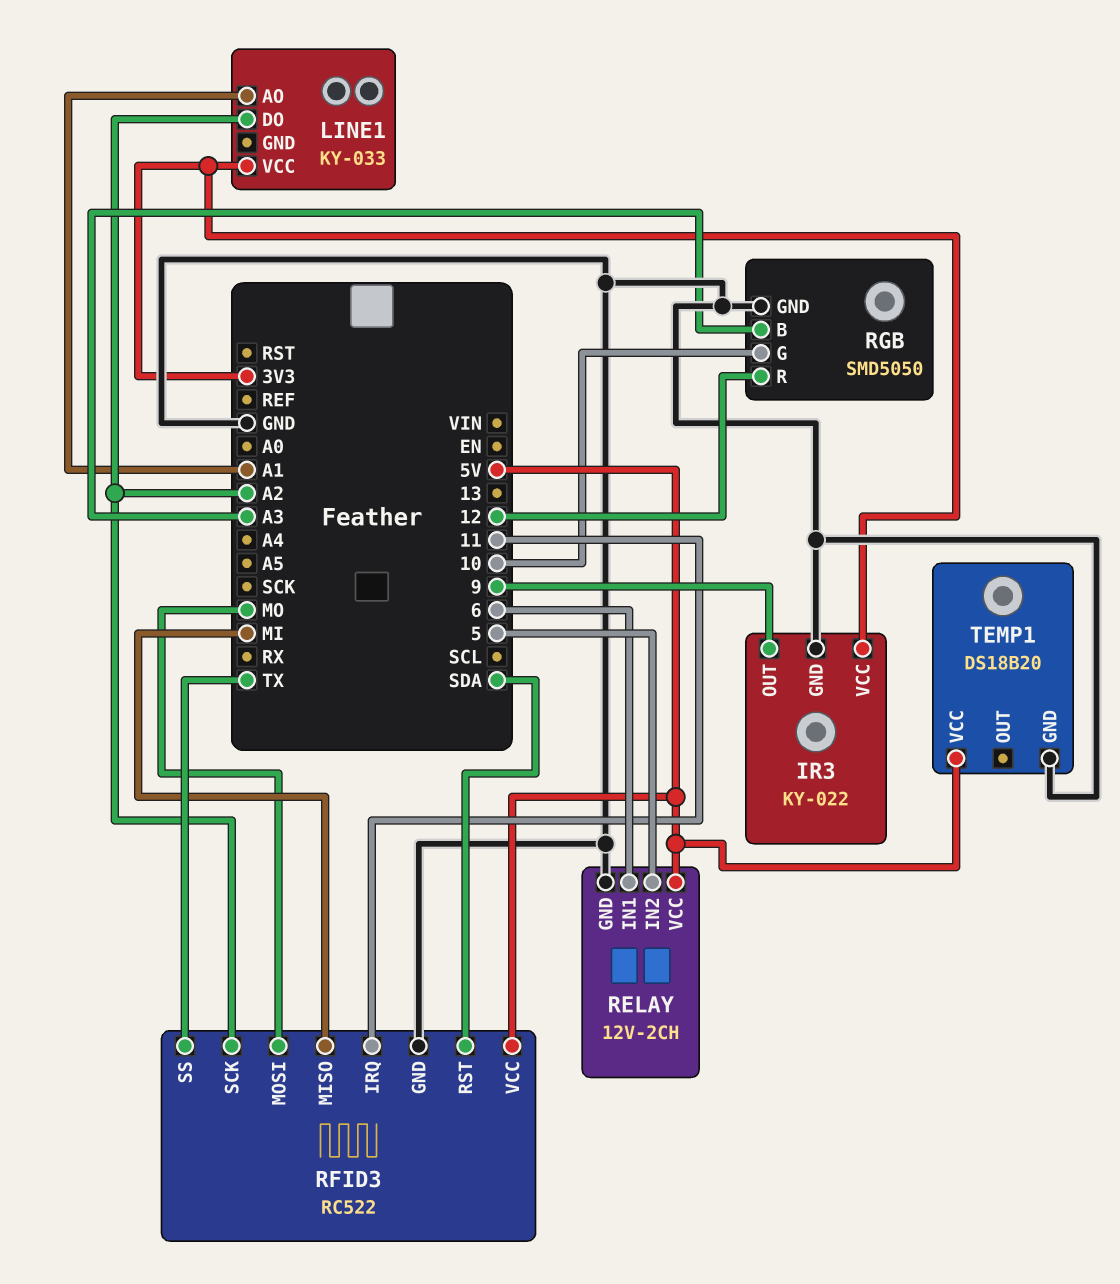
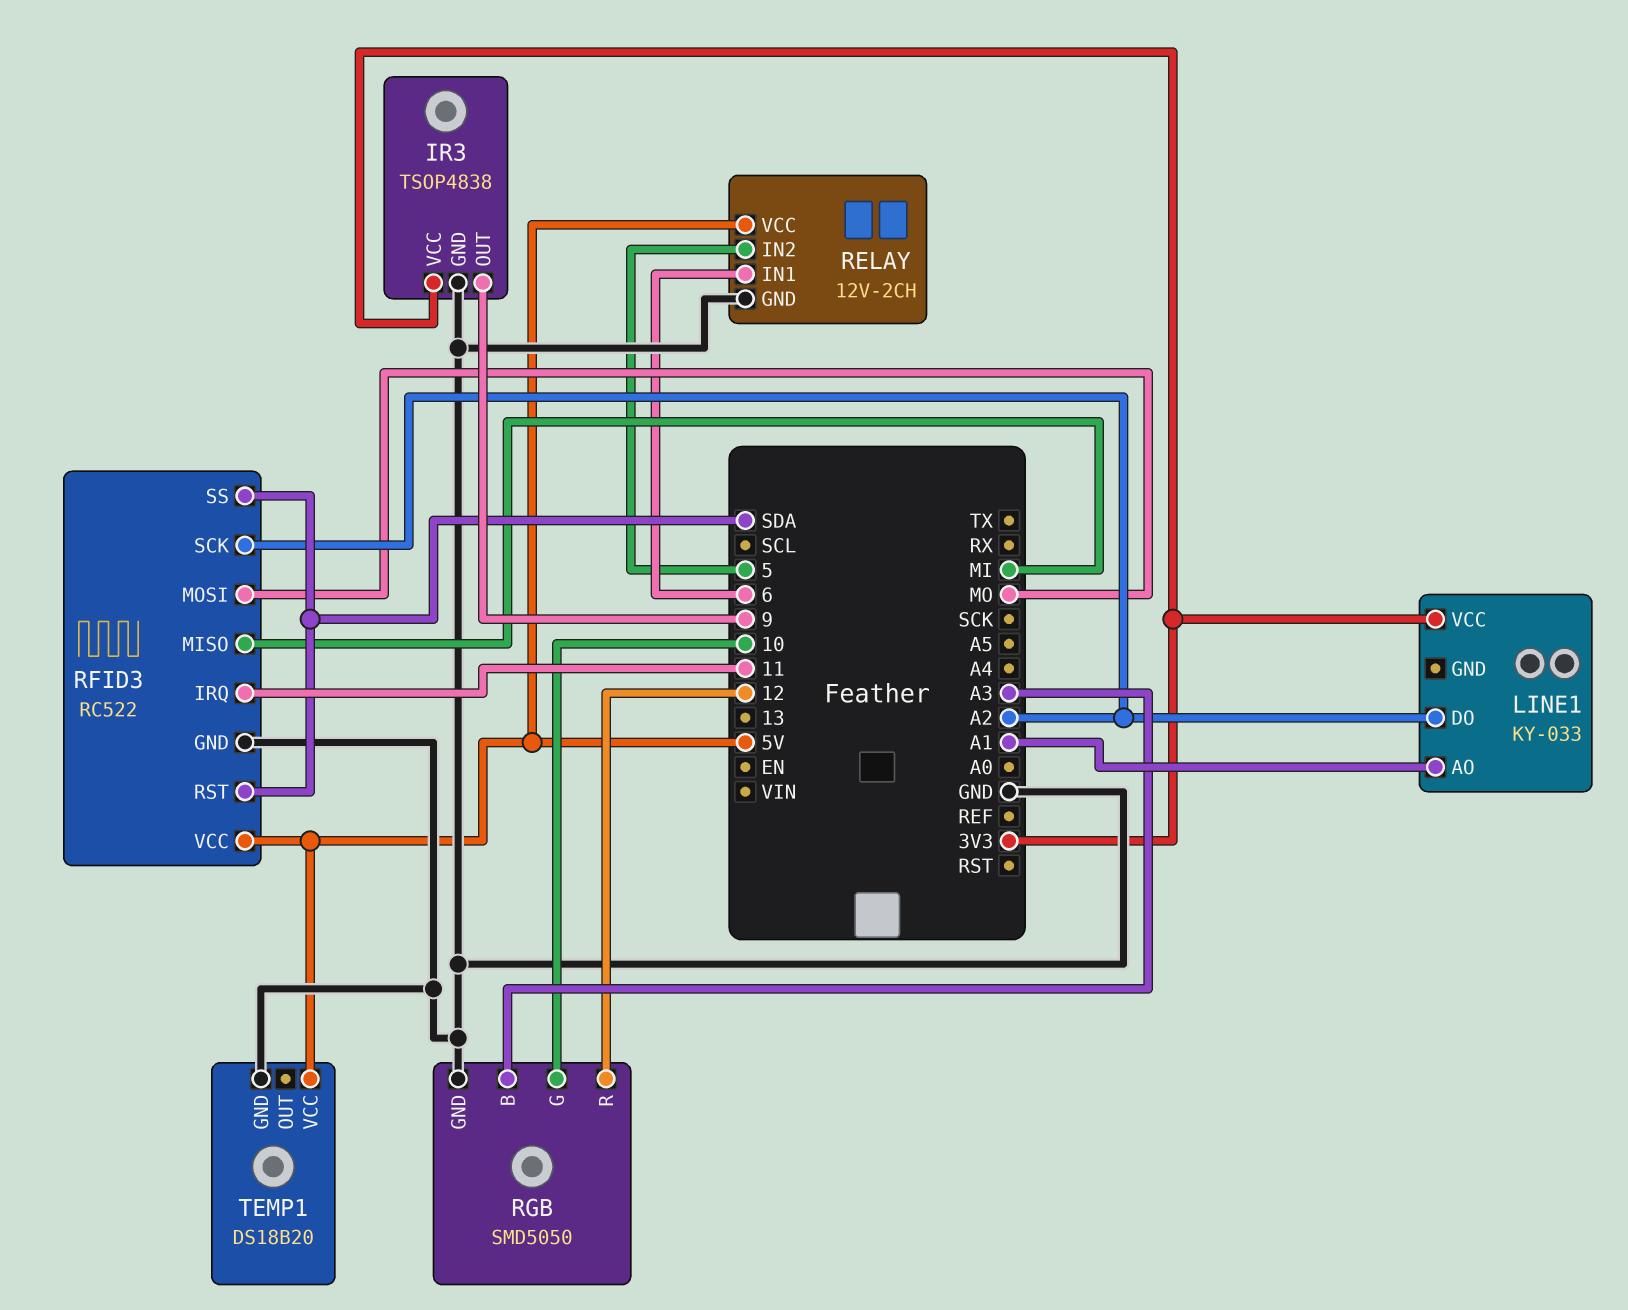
IR3: KY-022 -> TSOP4838
RFID3 pin SS: TX -> SDA

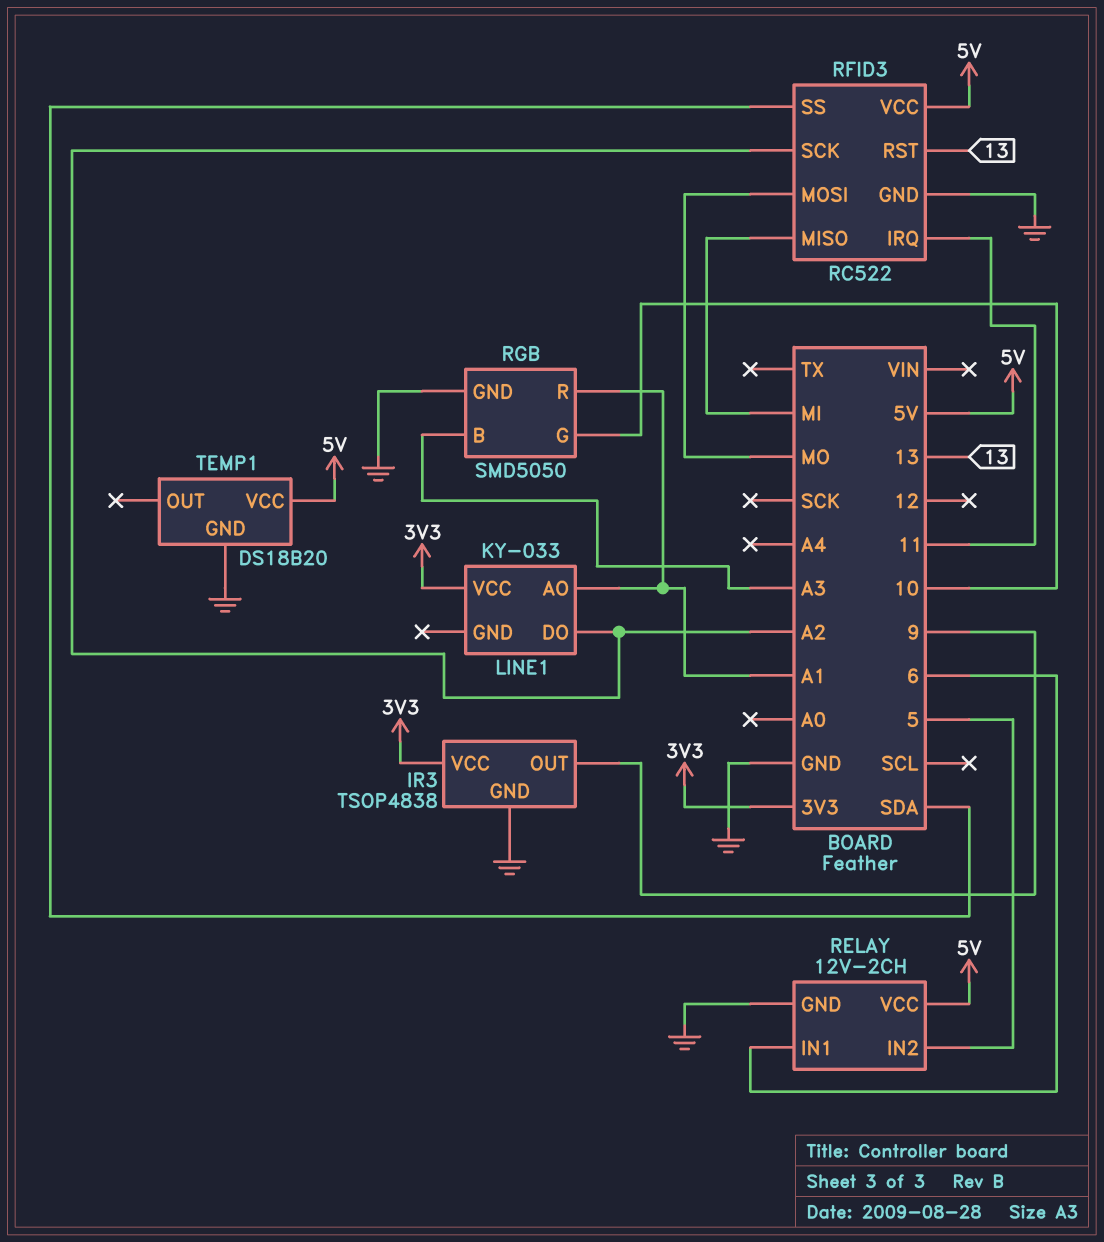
RFID3 pin RST: SDA -> 13
RGB pin R: 12 -> A1

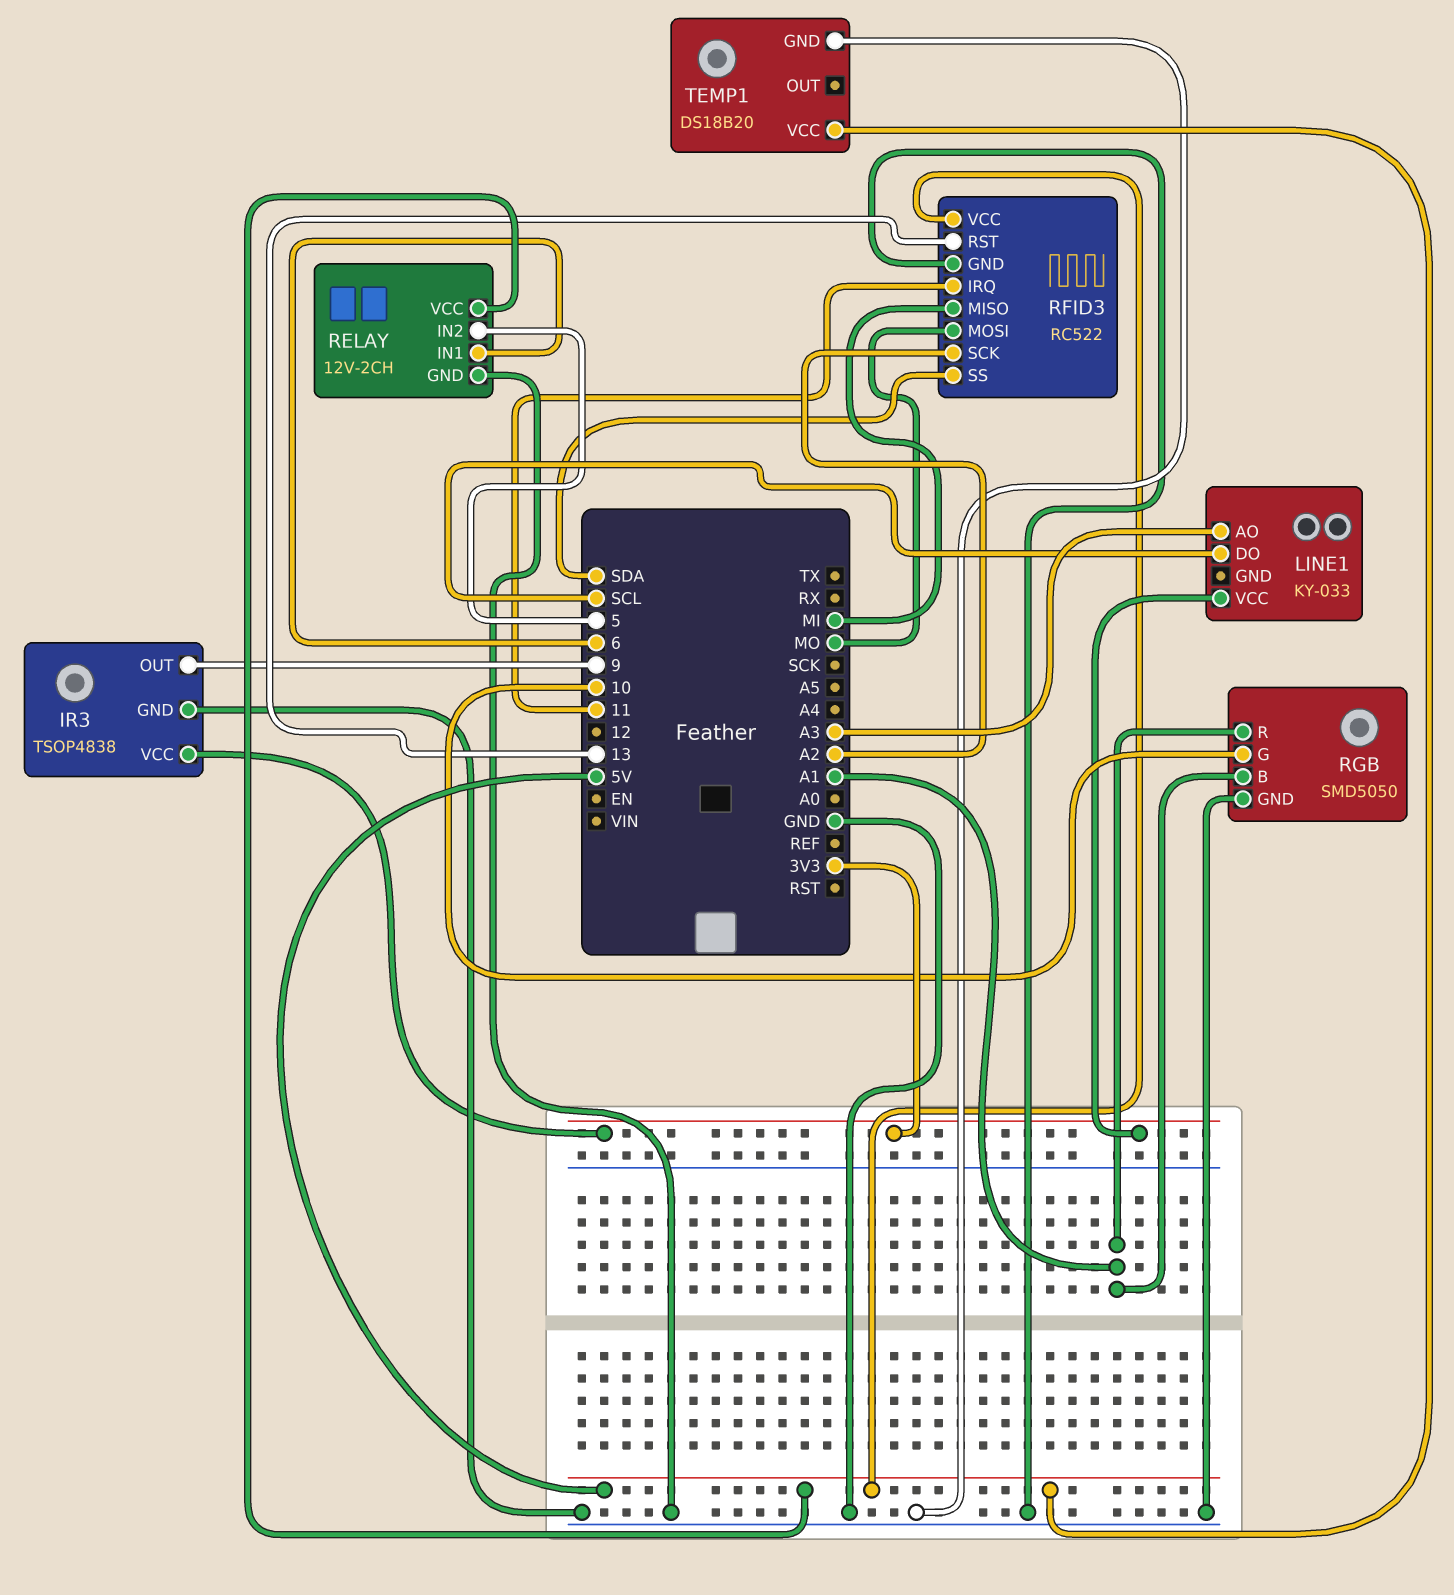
LINE1 pin AO: A1 -> A3
LINE1 pin DO: A2 -> SCL
RGB pin B: A3 -> A1

